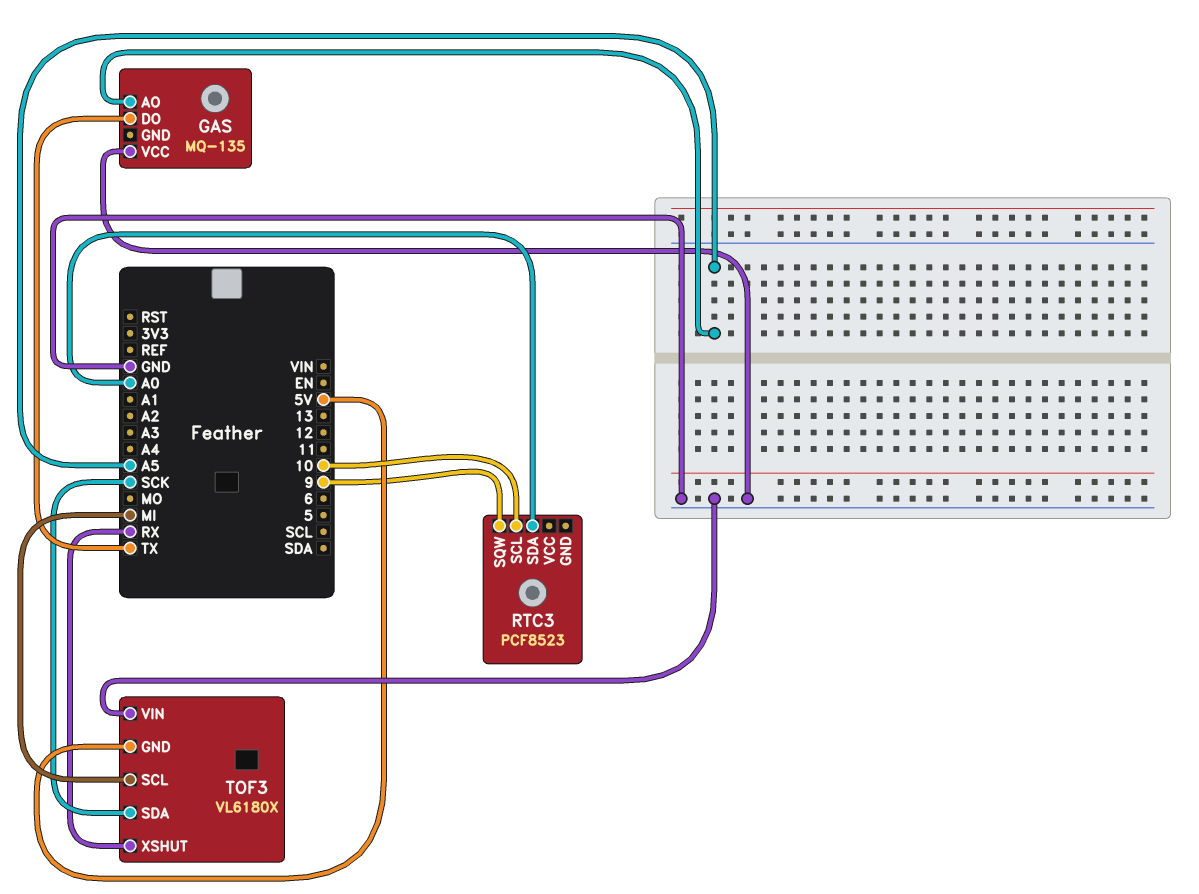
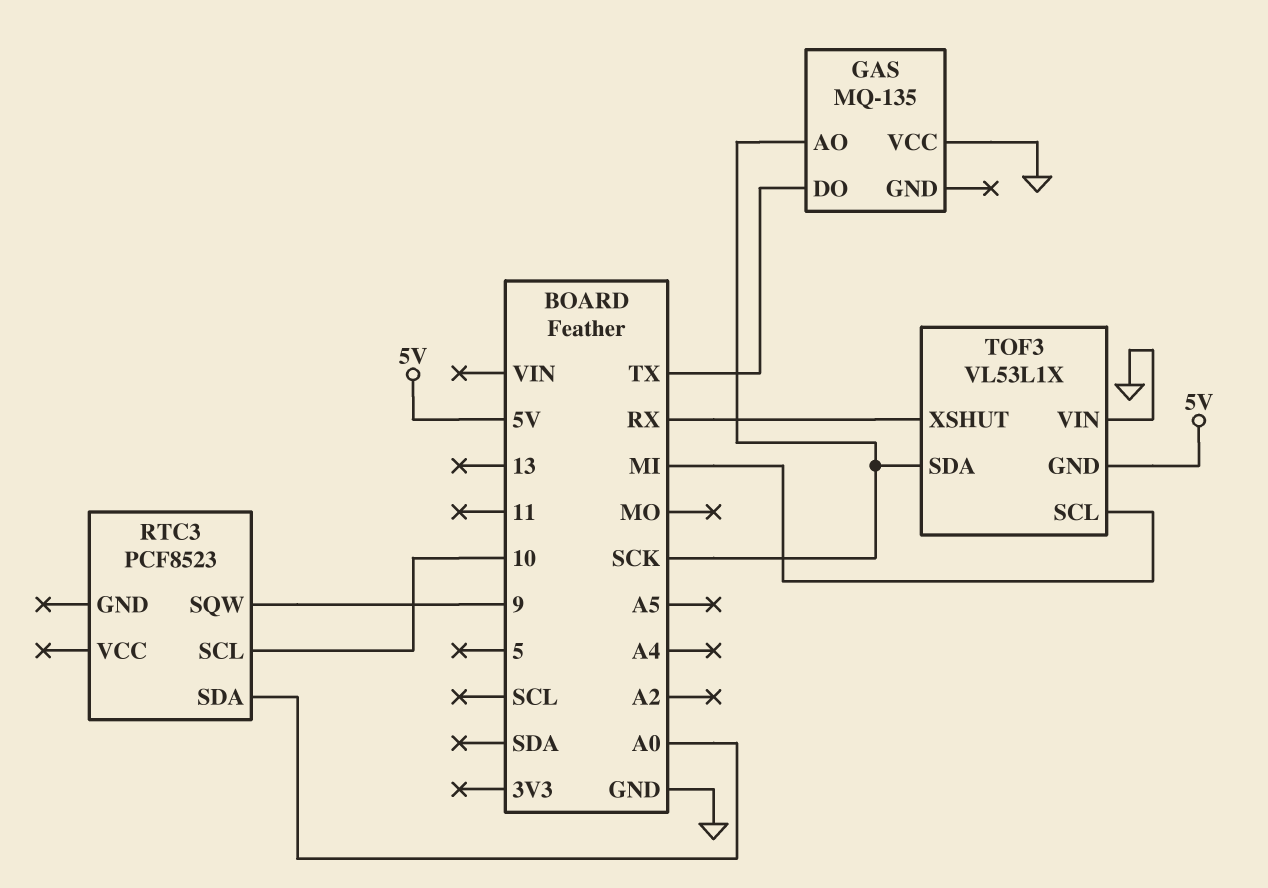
GAS pin AO: A5 -> SCK
TOF3: VL6180X -> VL53L1X

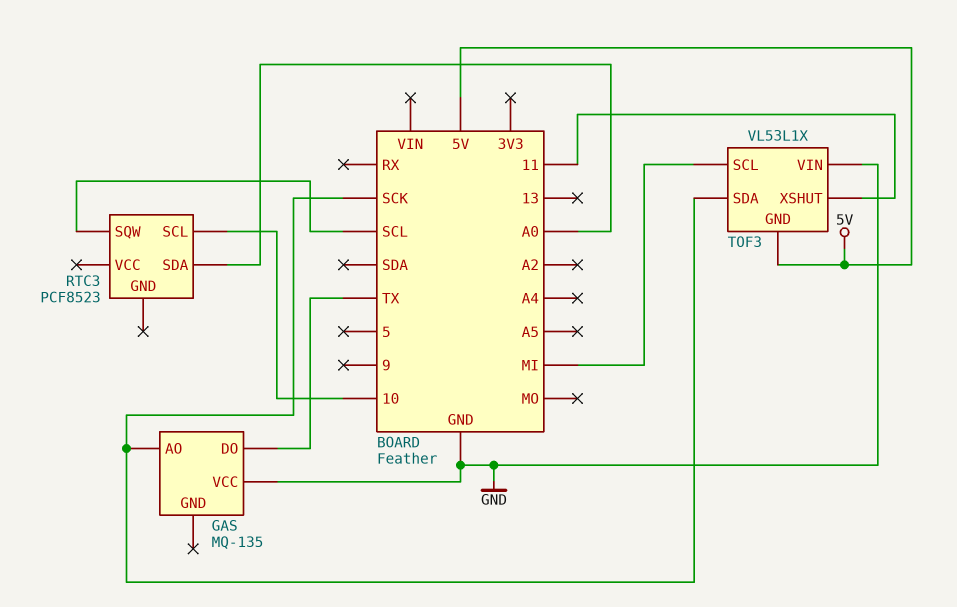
RTC3 pin SQW: 9 -> SCL
TOF3 pin XSHUT: RX -> 11

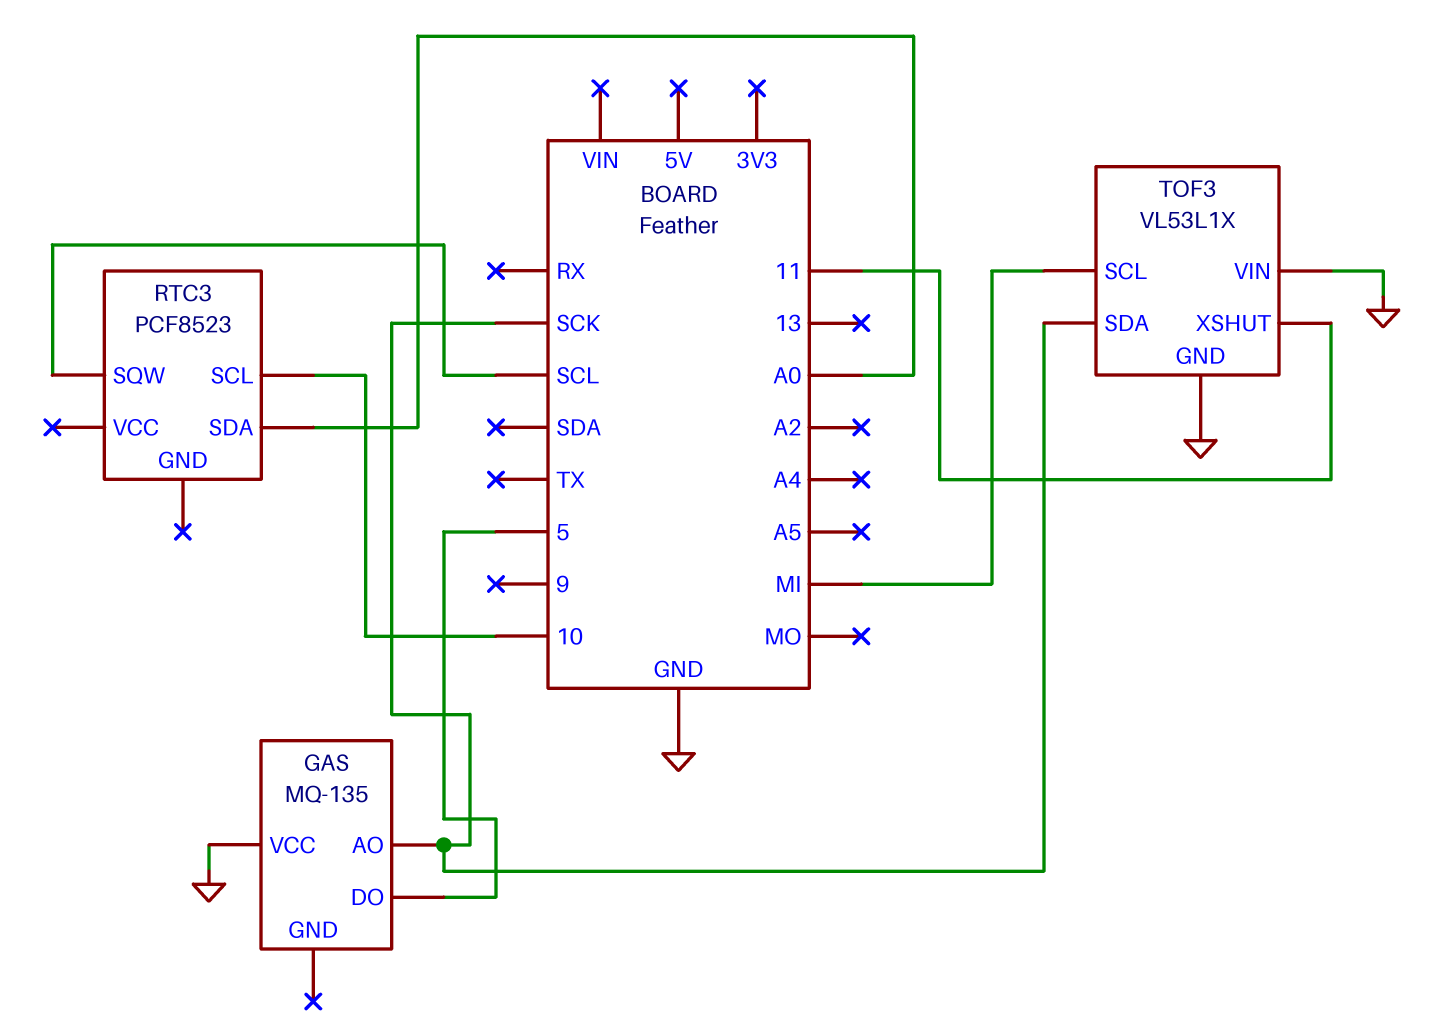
GAS pin DO: TX -> 5
TOF3 pin GND: 5V -> GND

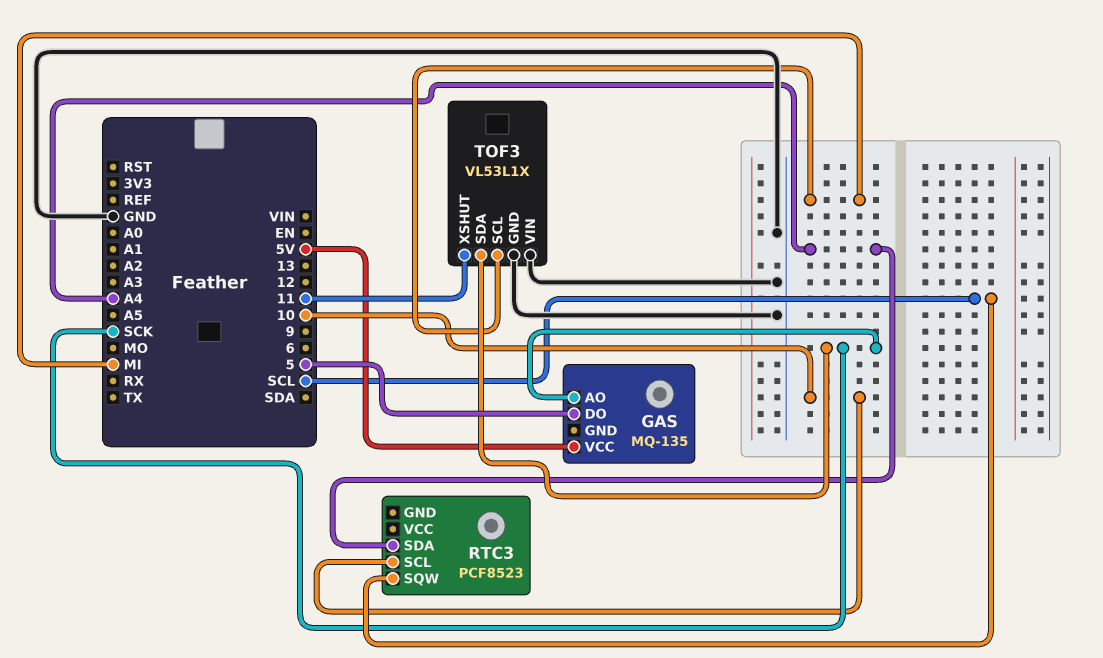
GAS pin VCC: GND -> 5V
RTC3 pin SDA: A0 -> A4

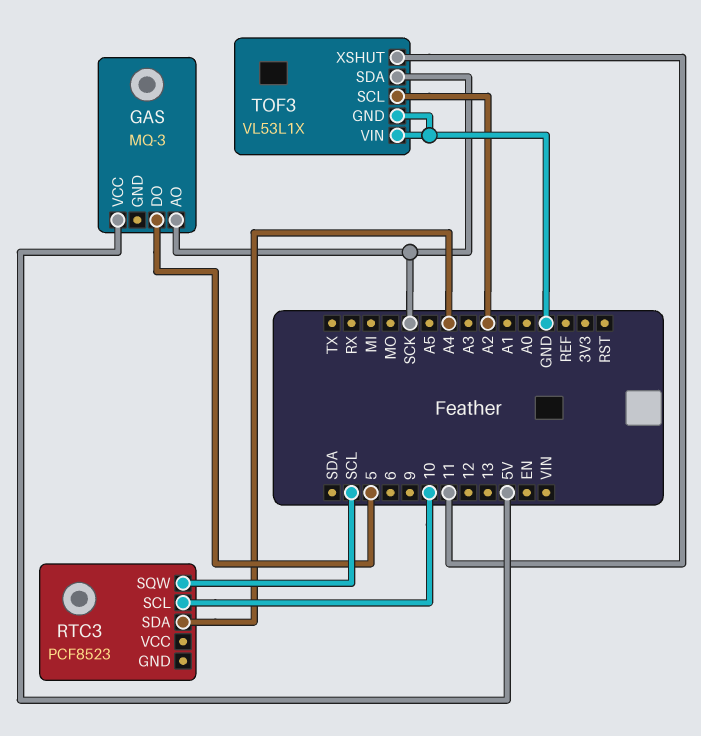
GAS: MQ-135 -> MQ-3
TOF3 pin SCL: MI -> A2

